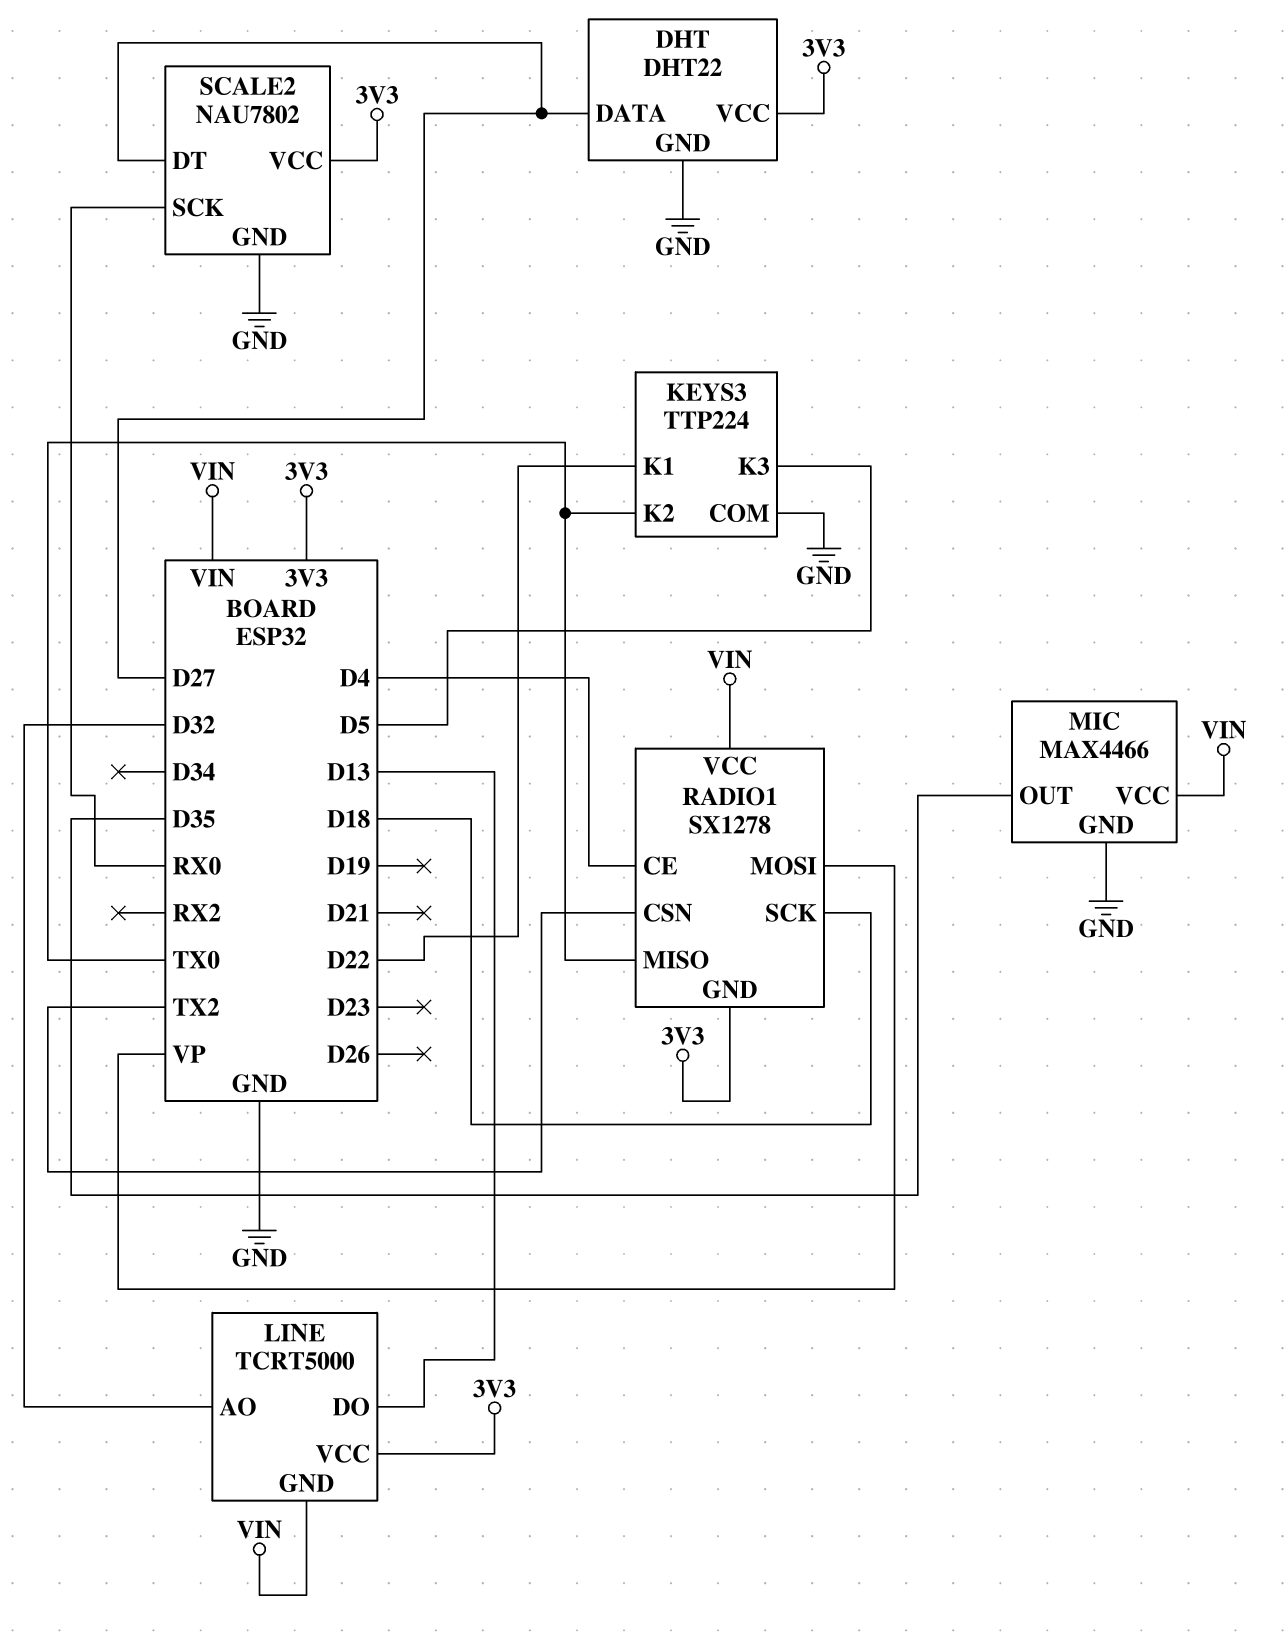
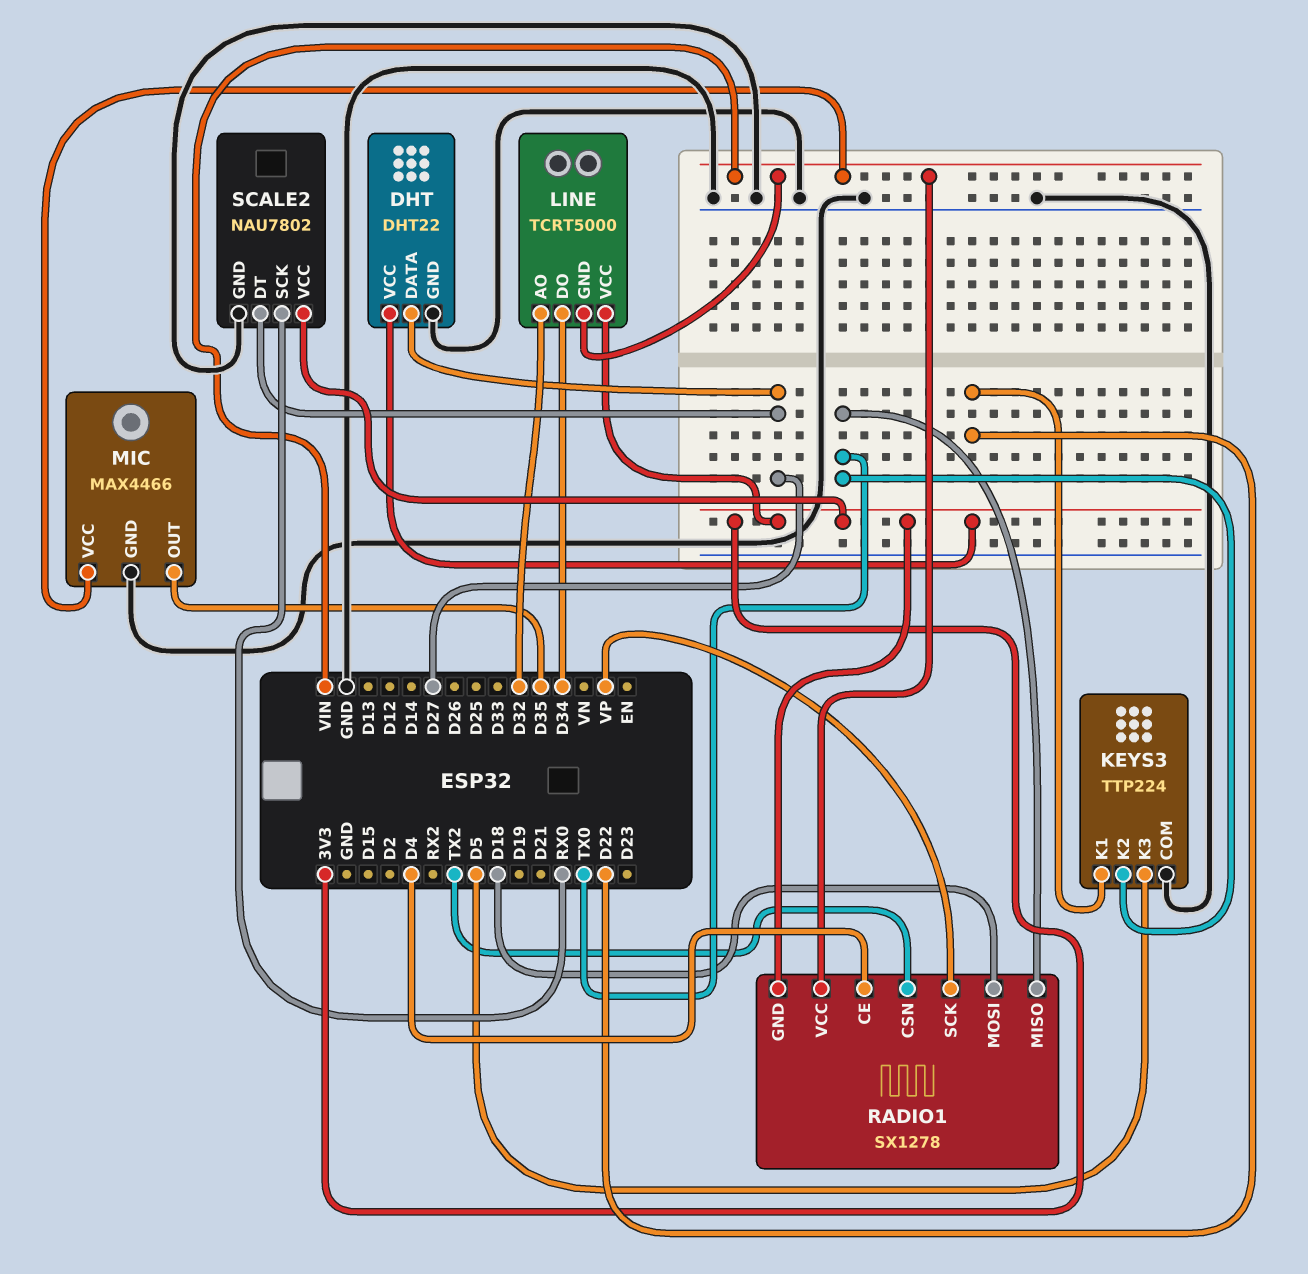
LINE pin DO: D13 -> D34
RADIO1 pin MOSI: VP -> D18
RADIO1 pin SCK: D18 -> VP

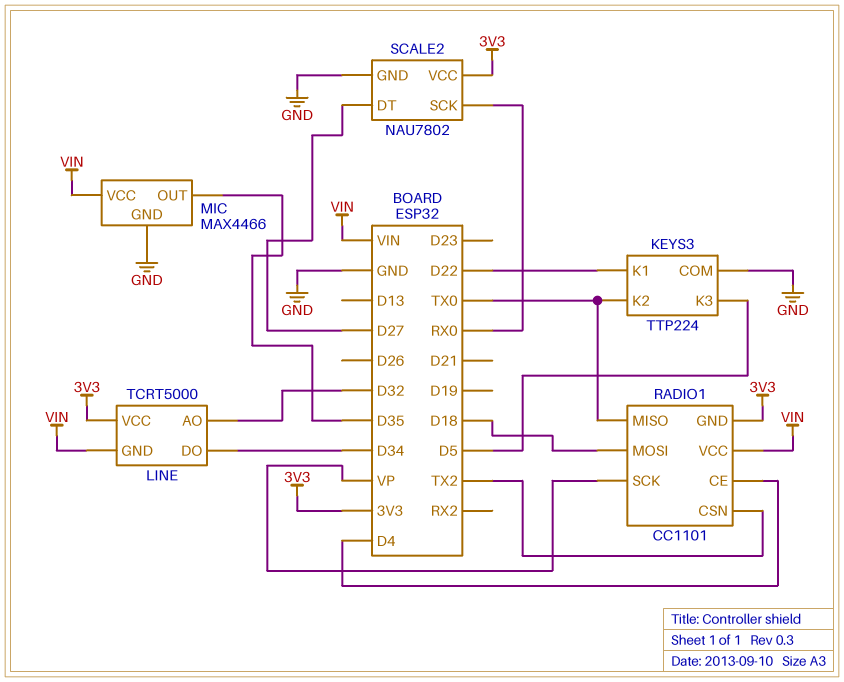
DHT: DHT22 -> none
DHT pin DATA: D27 -> none
DHT pin GND: GND -> none
DHT pin VCC: 3V3 -> none
RADIO1: SX1278 -> CC1101

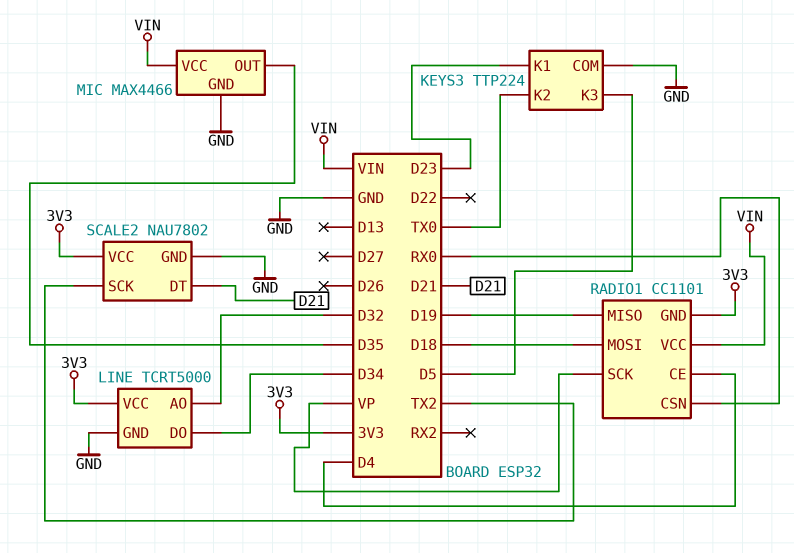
KEYS3 pin K1: D22 -> D23
LINE pin GND: VIN -> GND
RADIO1 pin CSN: TX2 -> RX0
RADIO1 pin MISO: TX0 -> D19
SCALE2 pin DT: D27 -> D21
SCALE2 pin SCK: RX0 -> TX2

